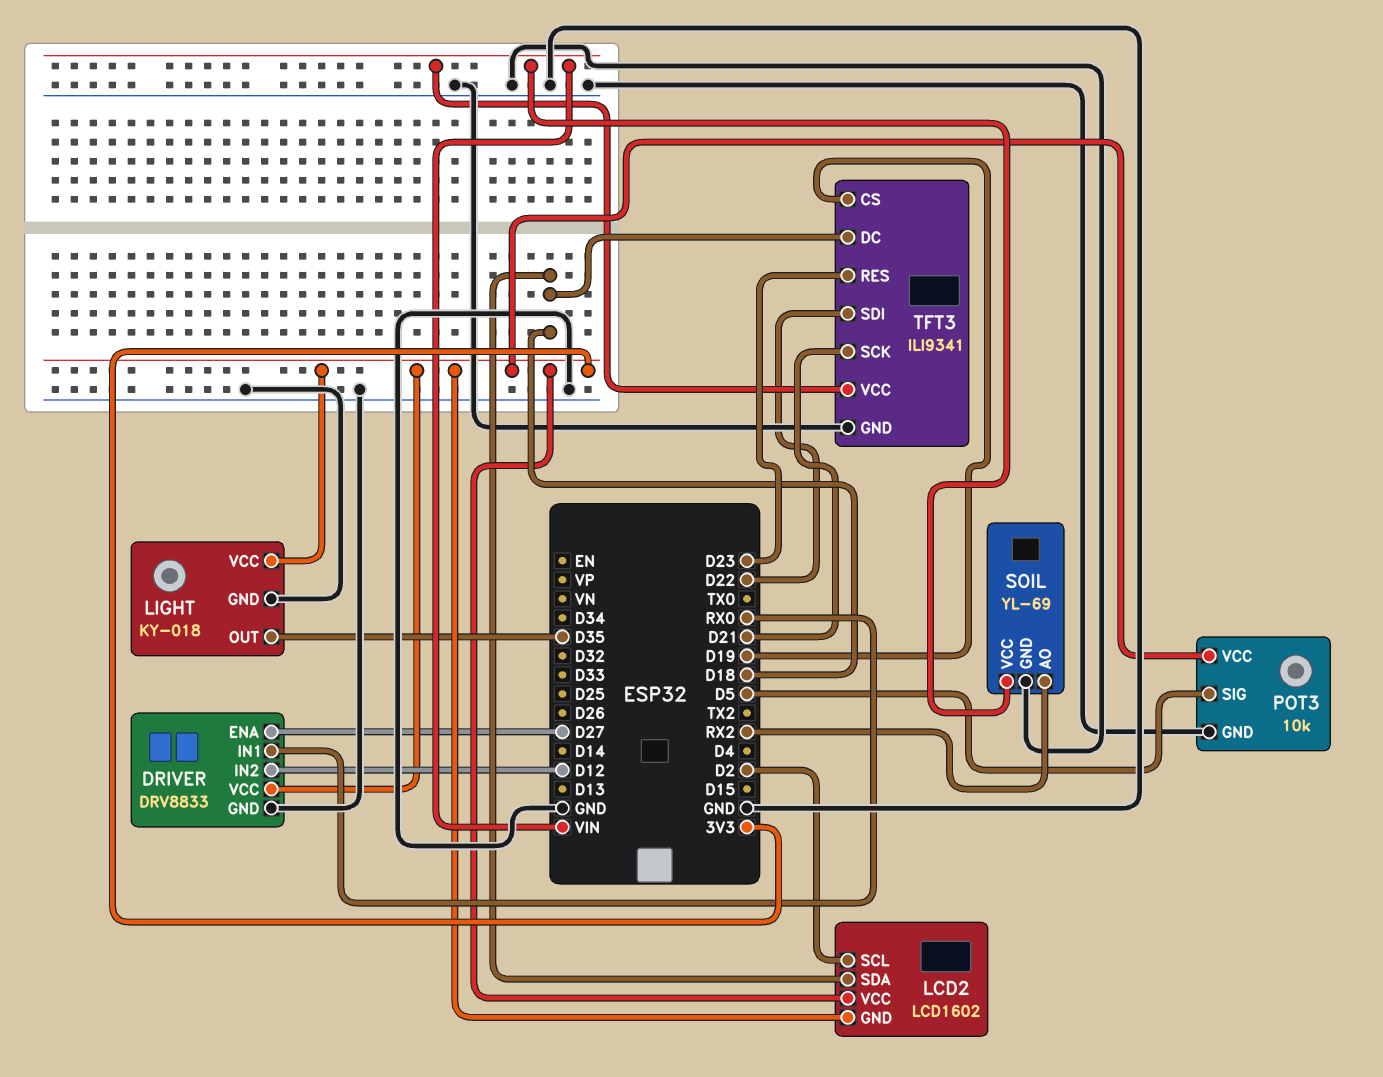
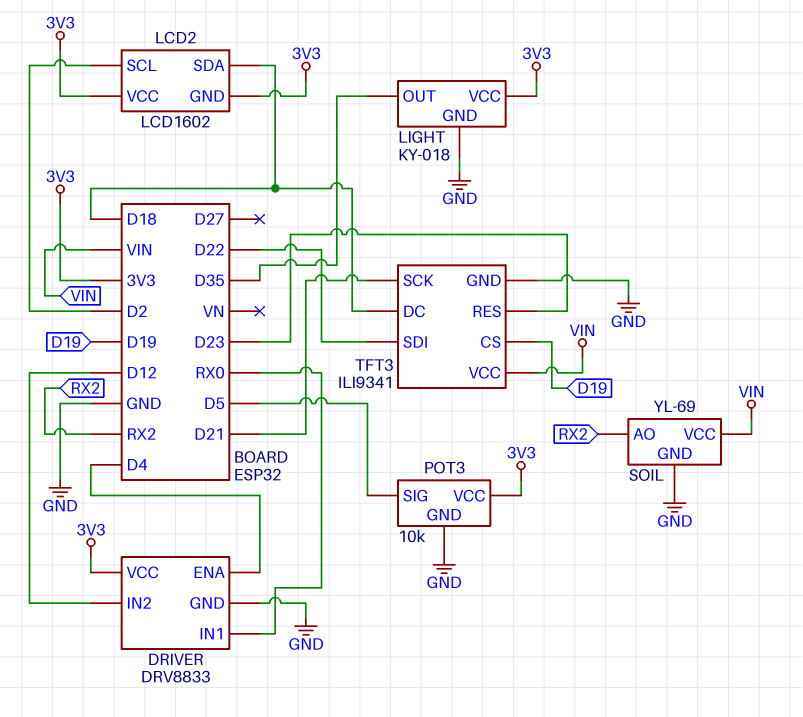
DRIVER pin ENA: D27 -> D4

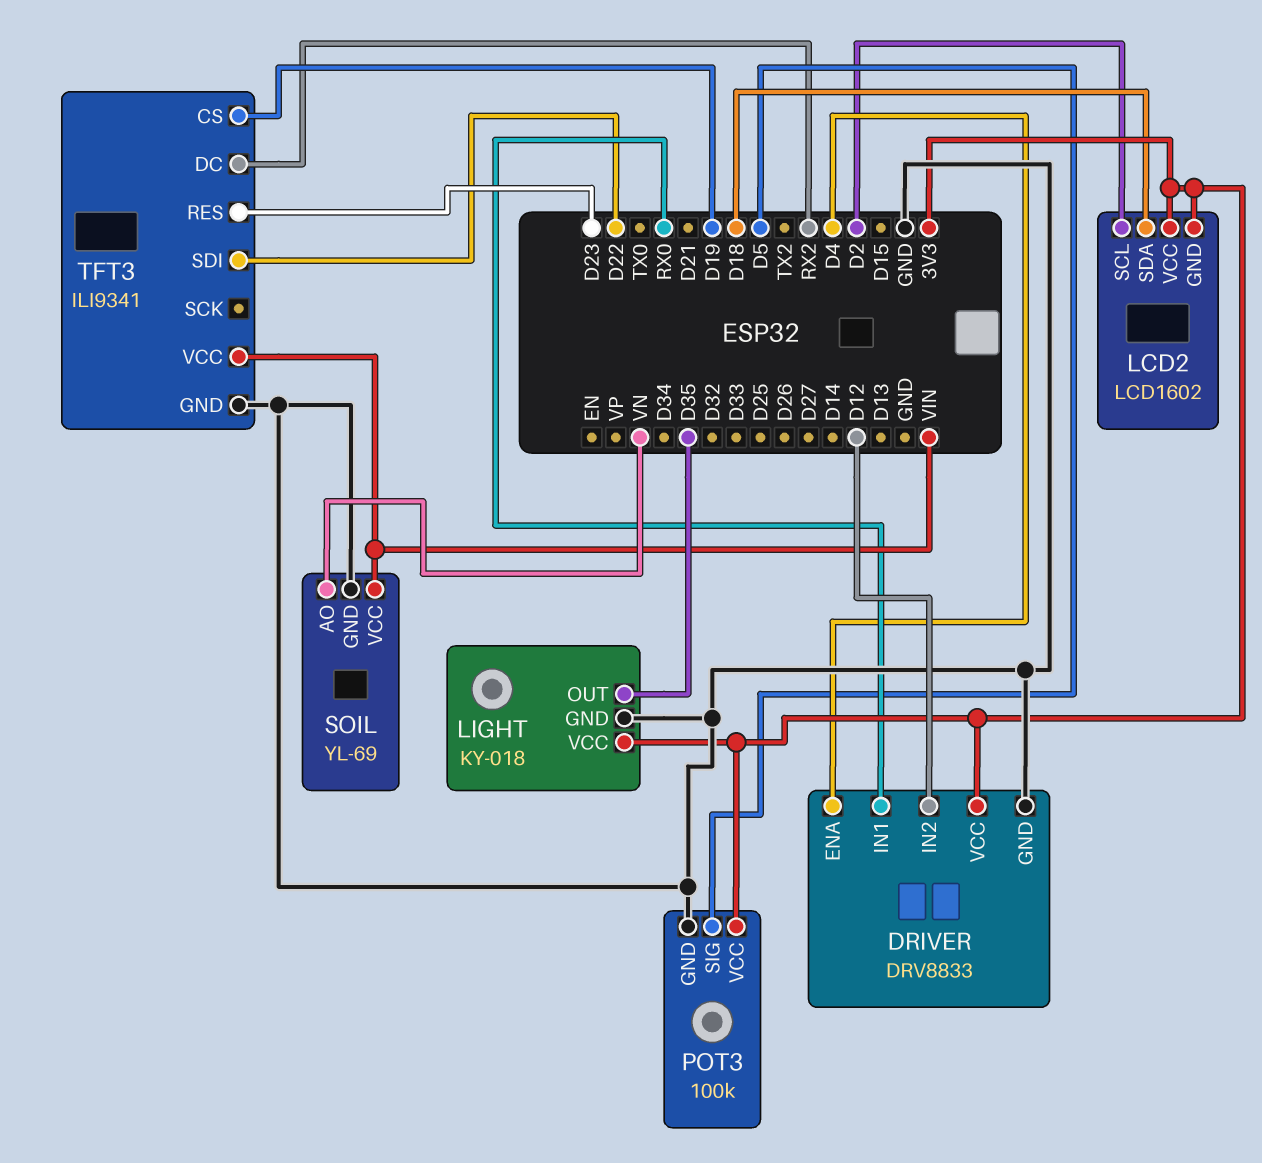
POT3: 10k -> 100k
SOIL pin AO: RX2 -> VN
TFT3 pin DC: D18 -> RX2
TFT3 pin SCK: D21 -> none

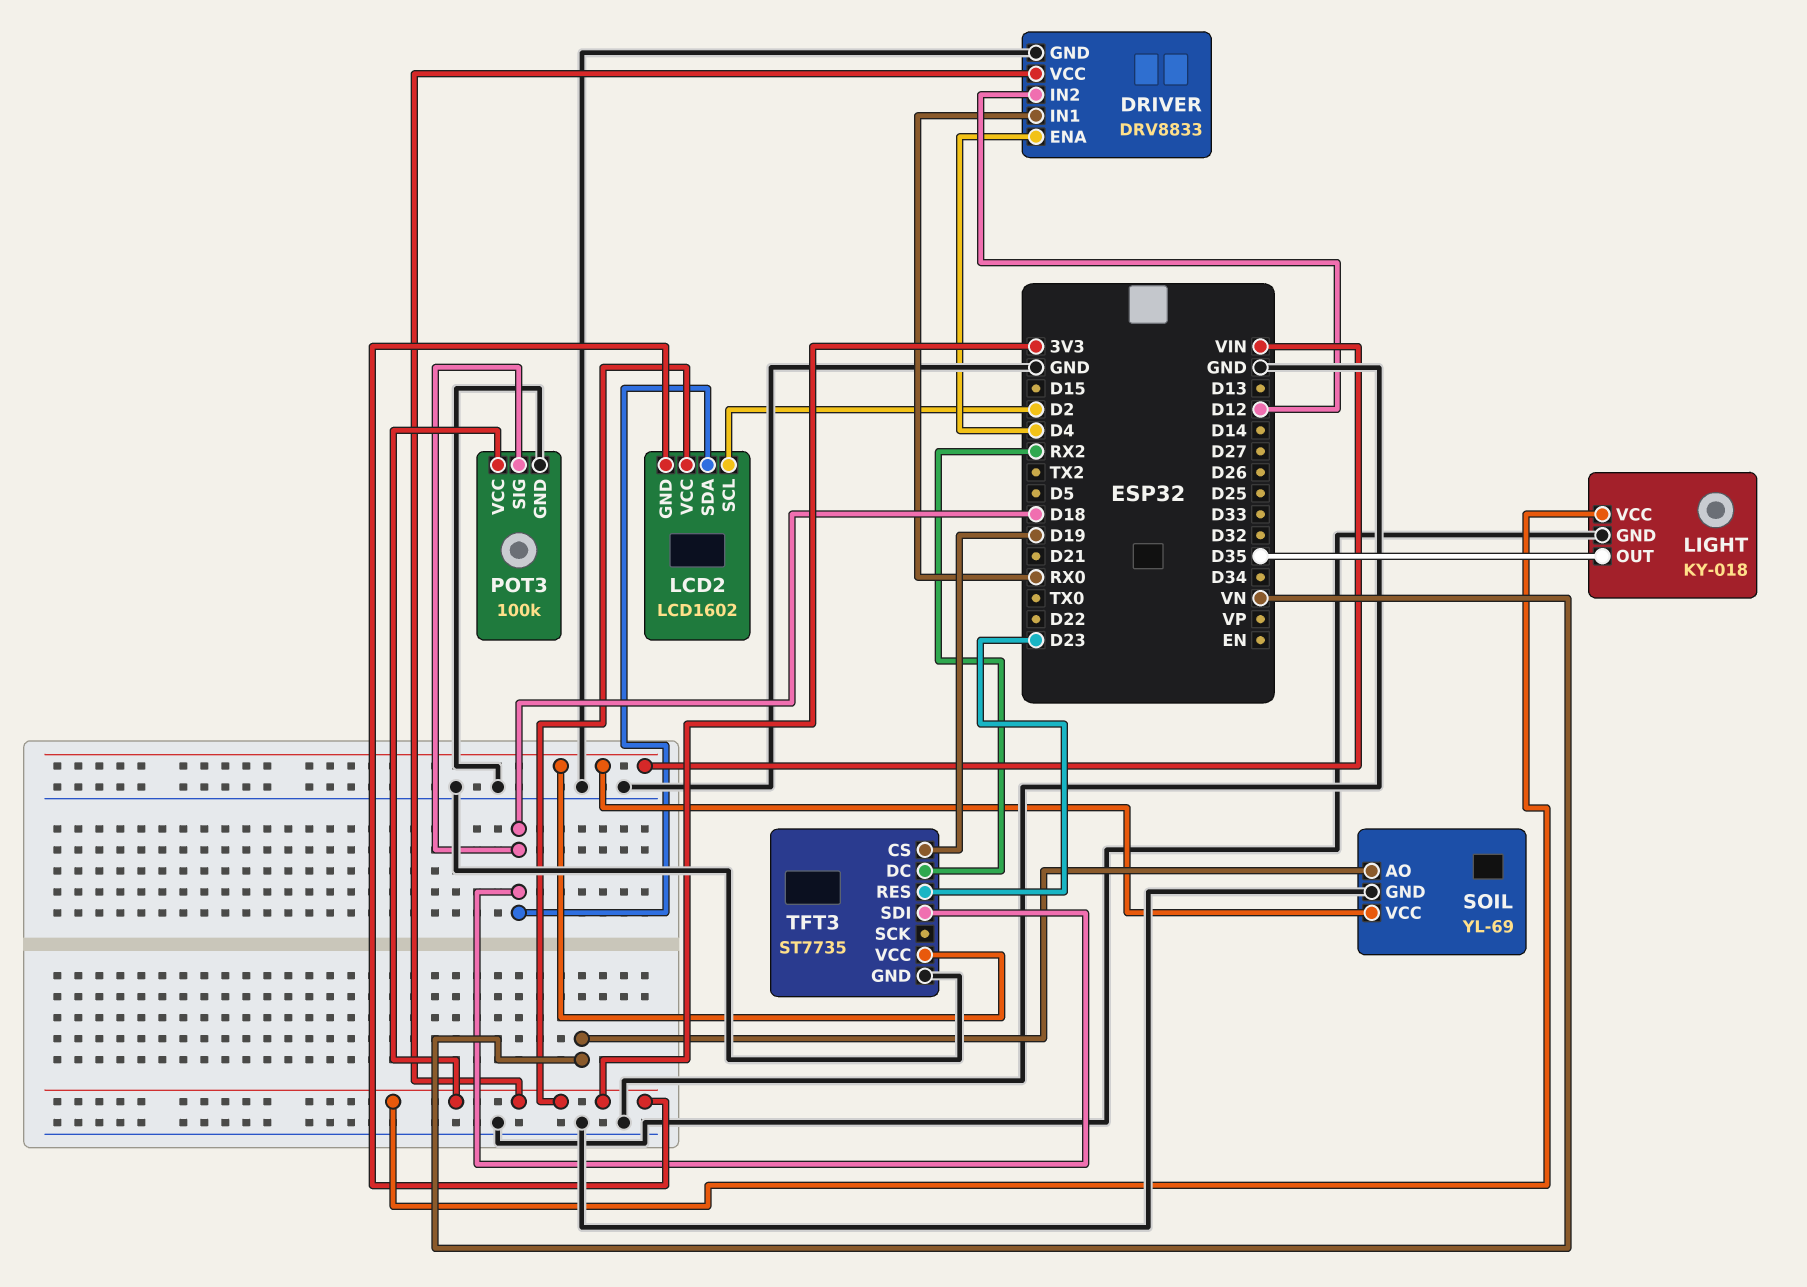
POT3 pin SIG: D5 -> D18
TFT3: ILI9341 -> ST7735
TFT3 pin SDI: D22 -> D18

